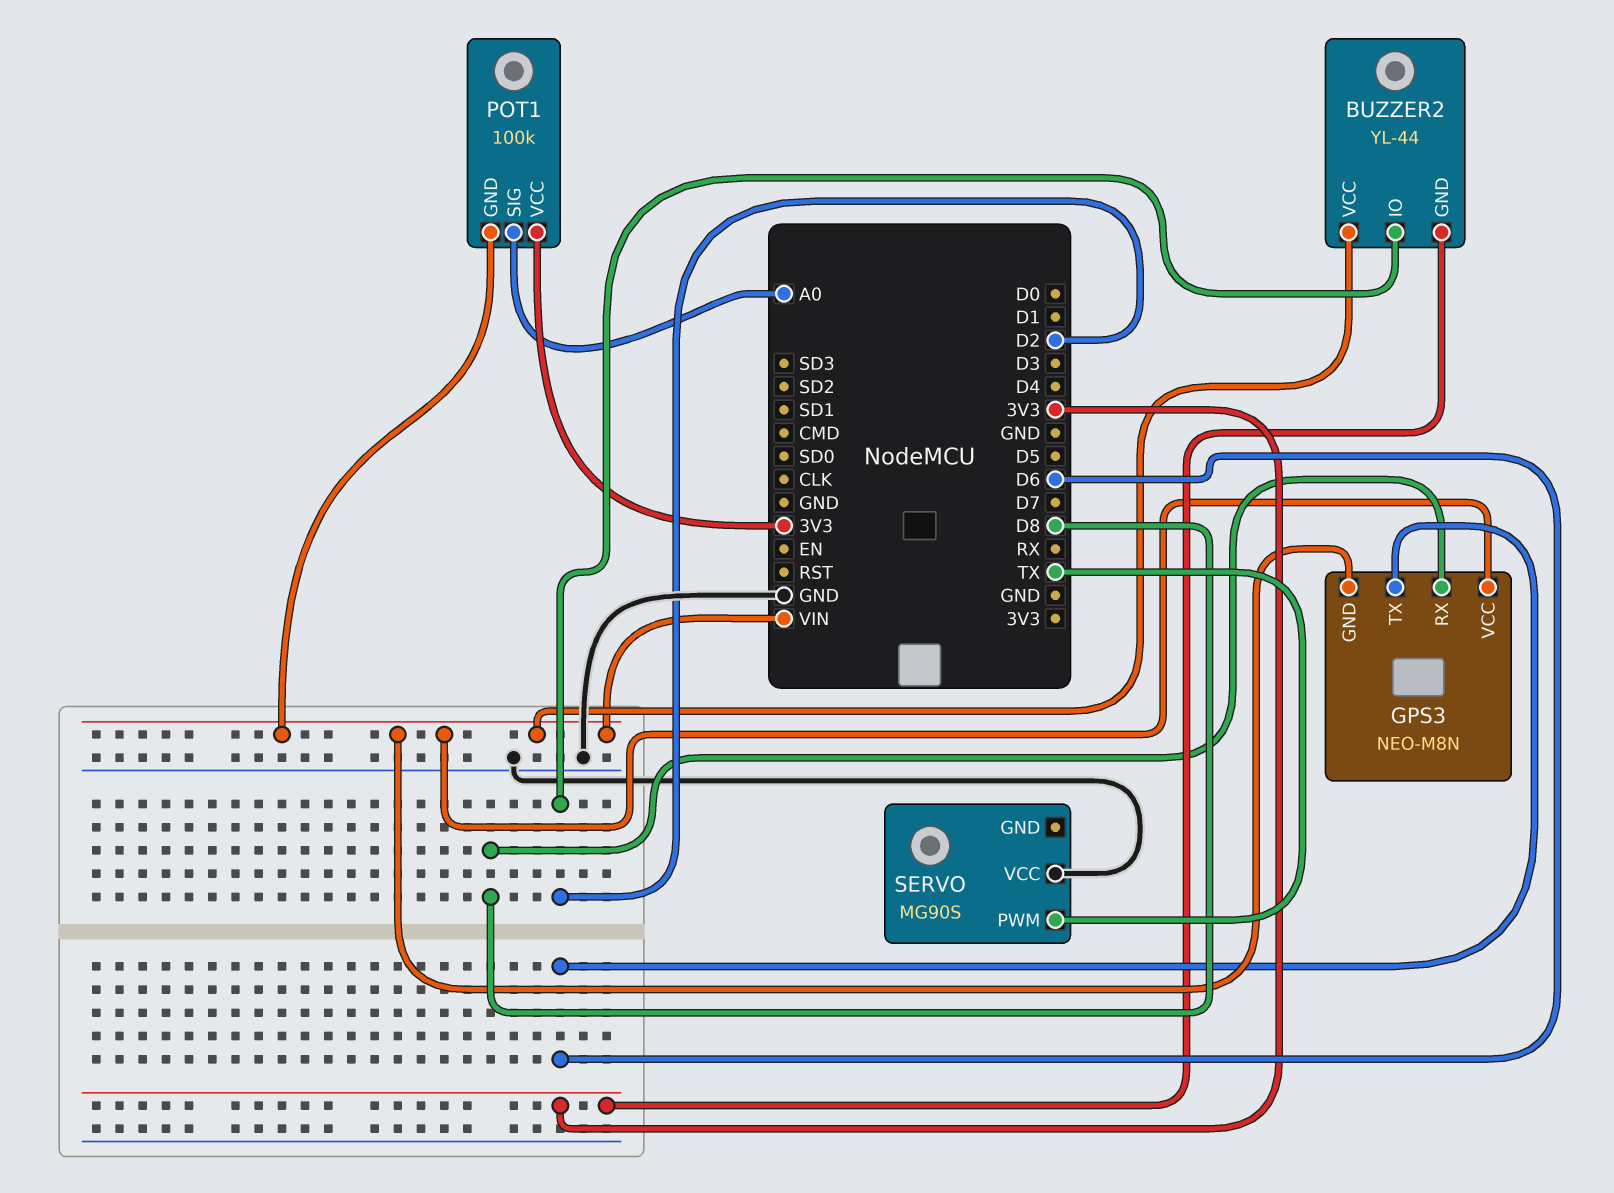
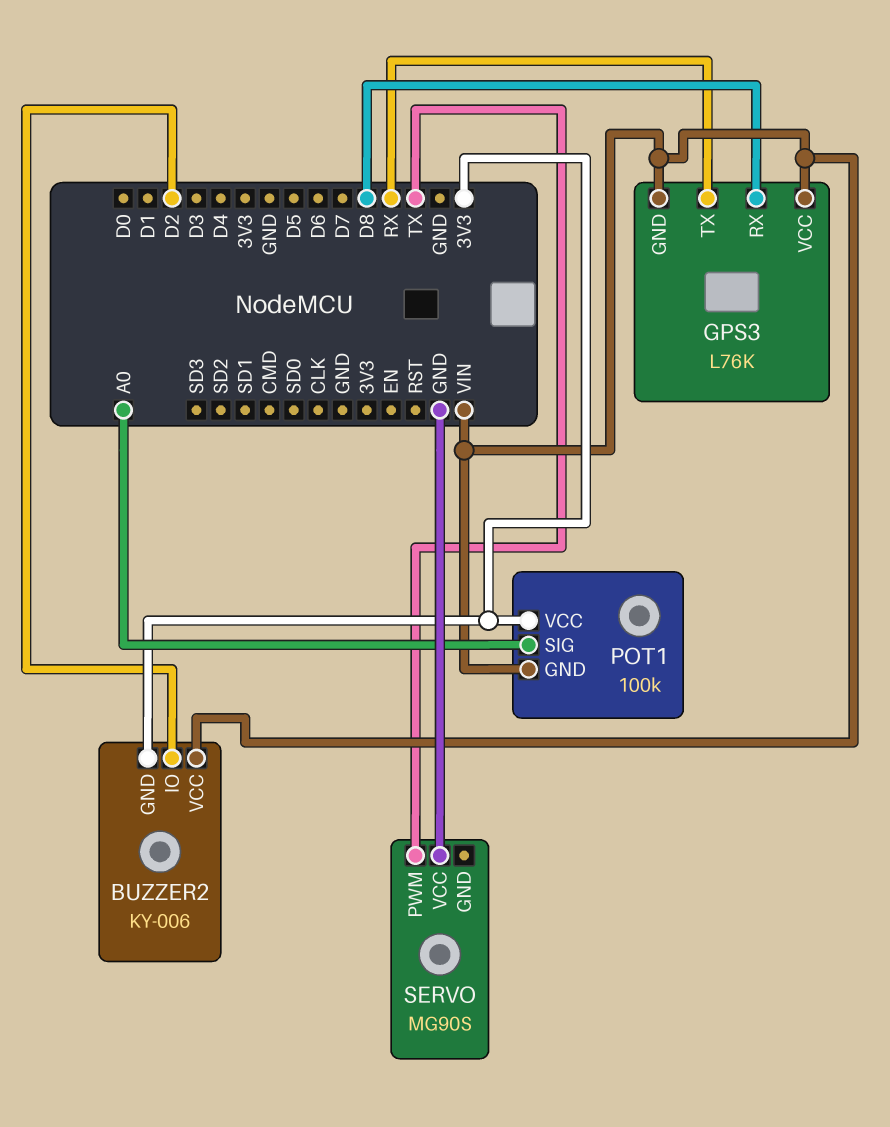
BUZZER2: YL-44 -> KY-006
GPS3: NEO-M8N -> L76K
GPS3 pin TX: D6 -> RX

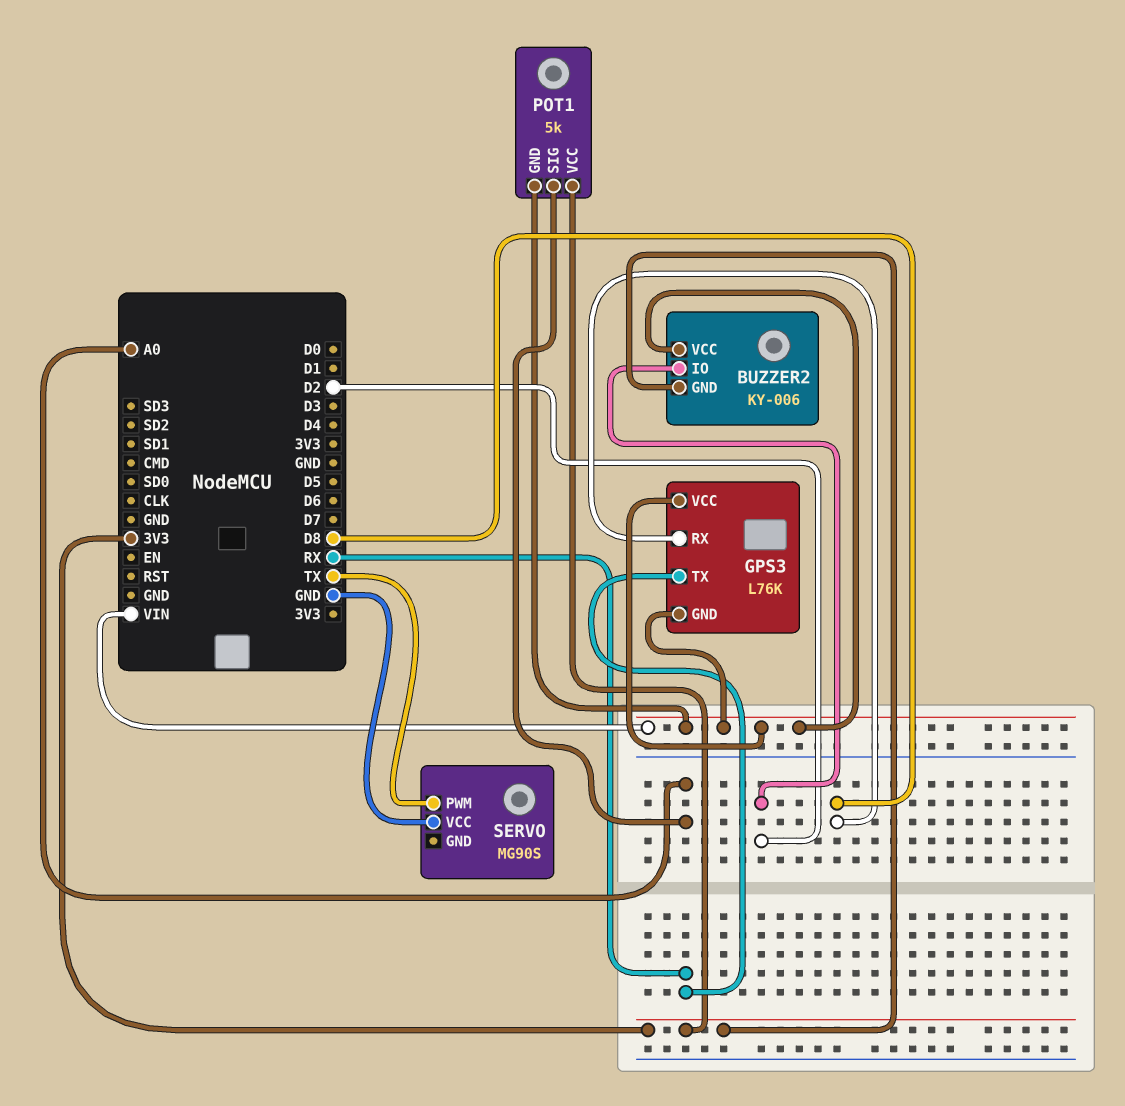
POT1: 100k -> 5k

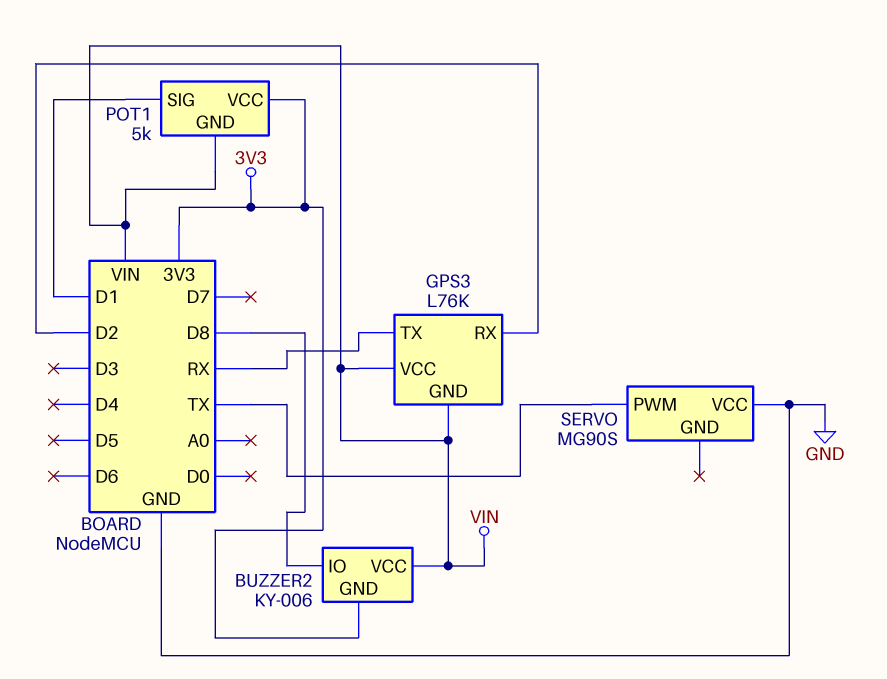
BUZZER2 pin IO: D2 -> D8
GPS3 pin RX: D8 -> D2
POT1 pin SIG: A0 -> D1

